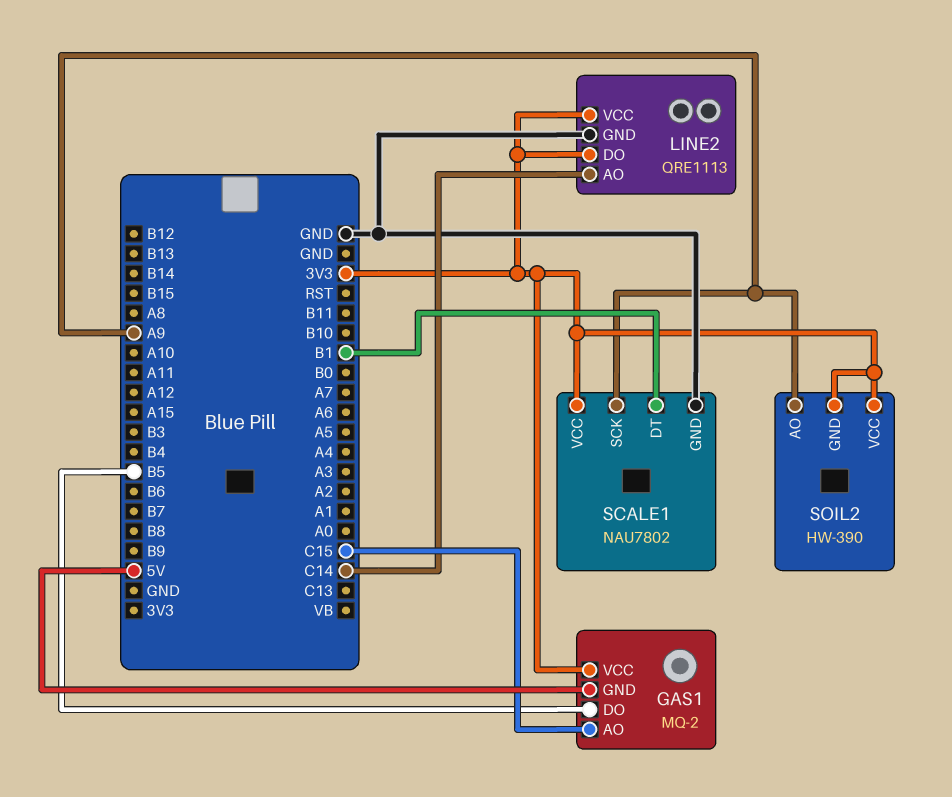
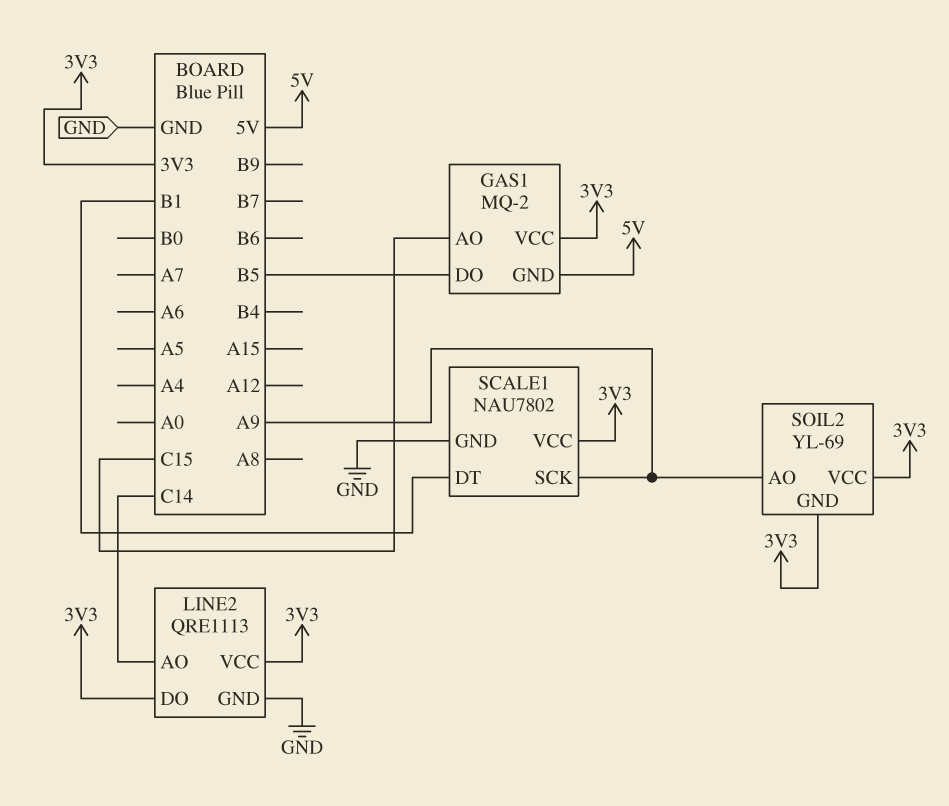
SOIL2: HW-390 -> YL-69

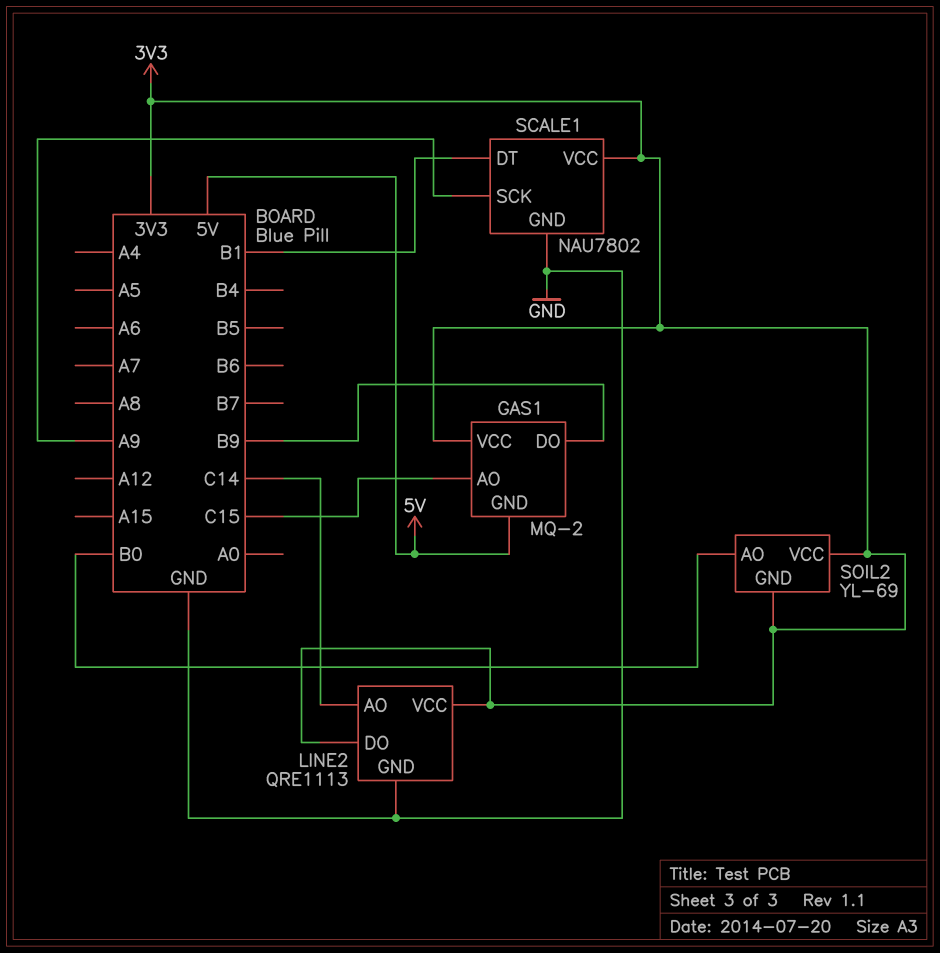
GAS1 pin DO: B5 -> B9
SOIL2 pin AO: A9 -> B0

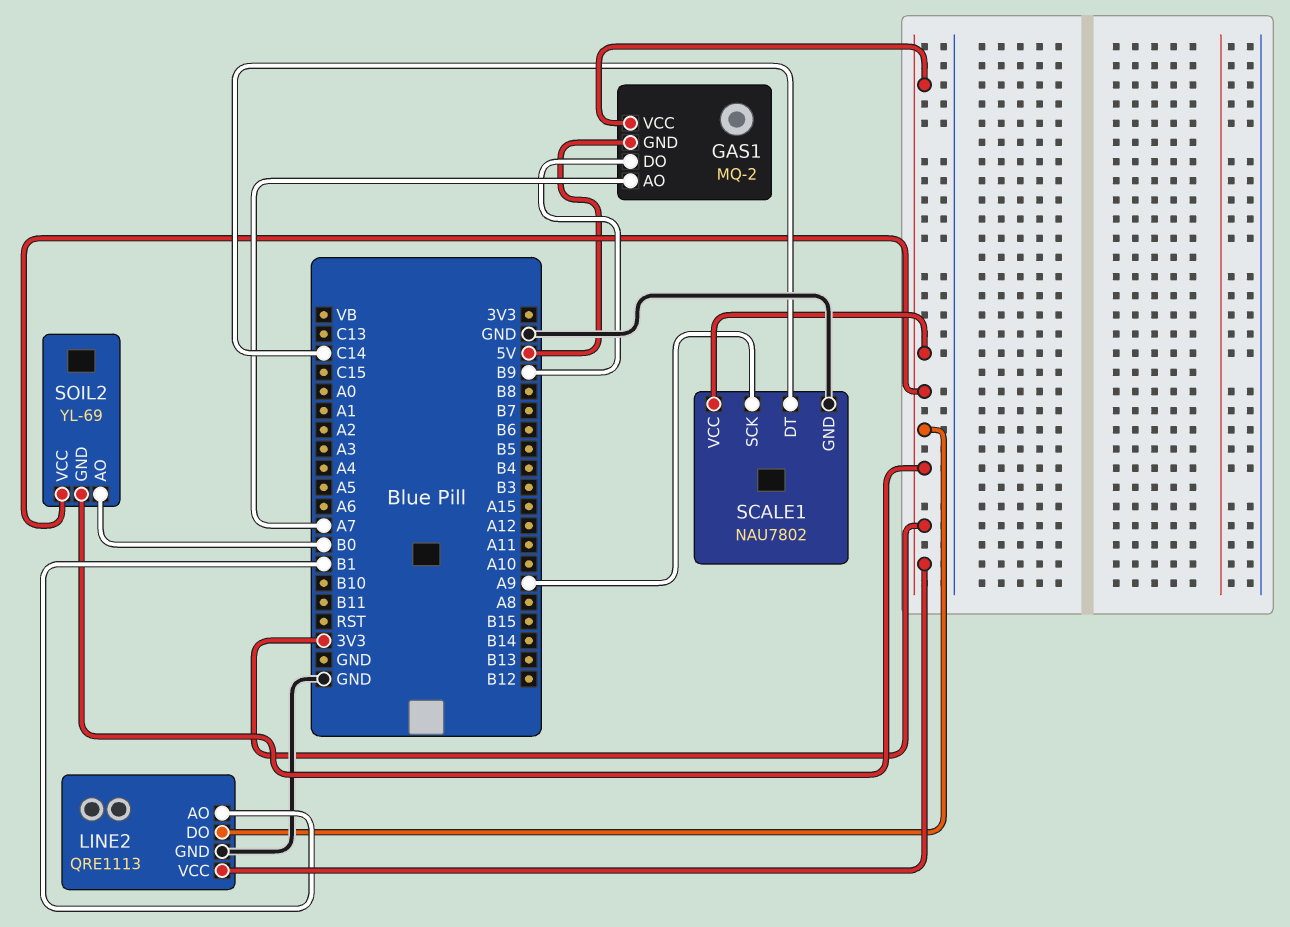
GAS1 pin AO: C15 -> A7
LINE2 pin AO: C14 -> B1
SCALE1 pin DT: B1 -> C14

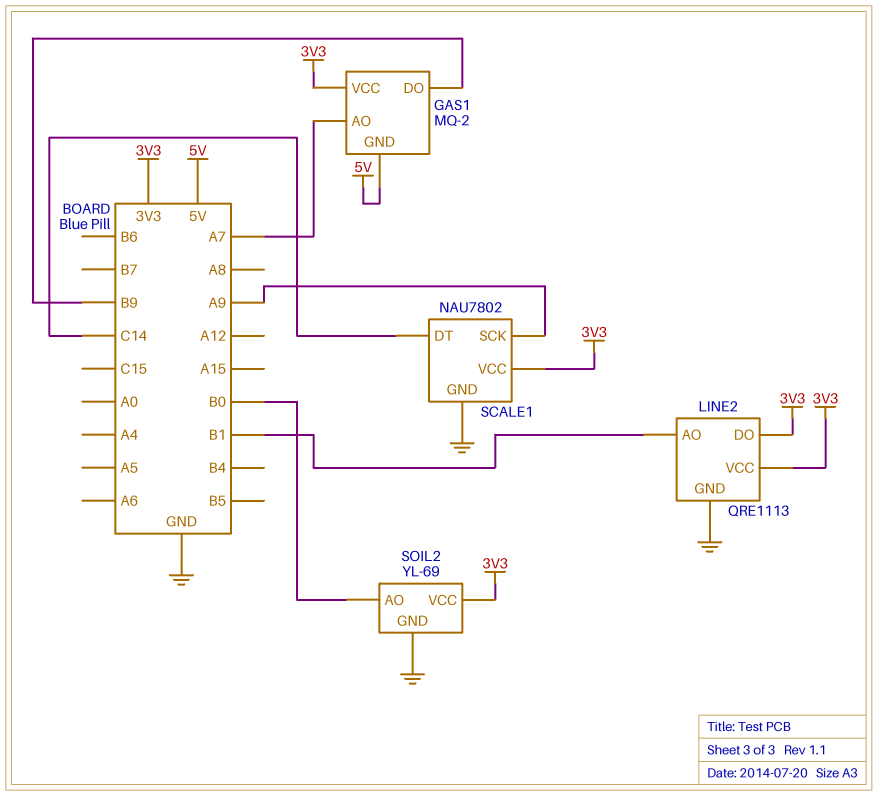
SOIL2 pin GND: 3V3 -> GND

